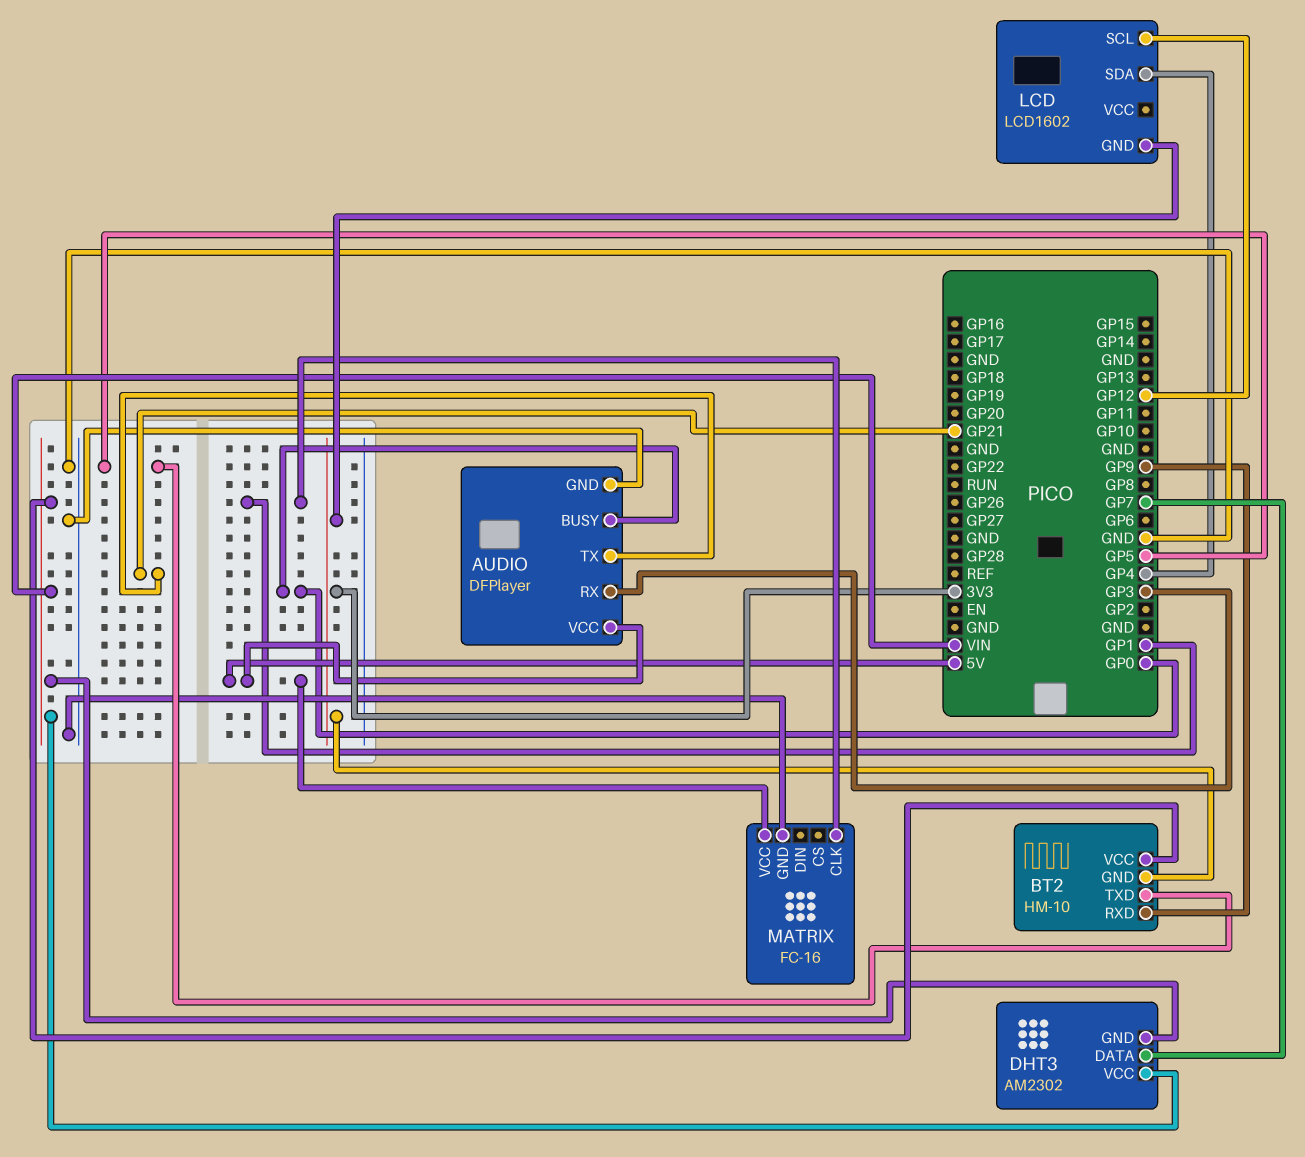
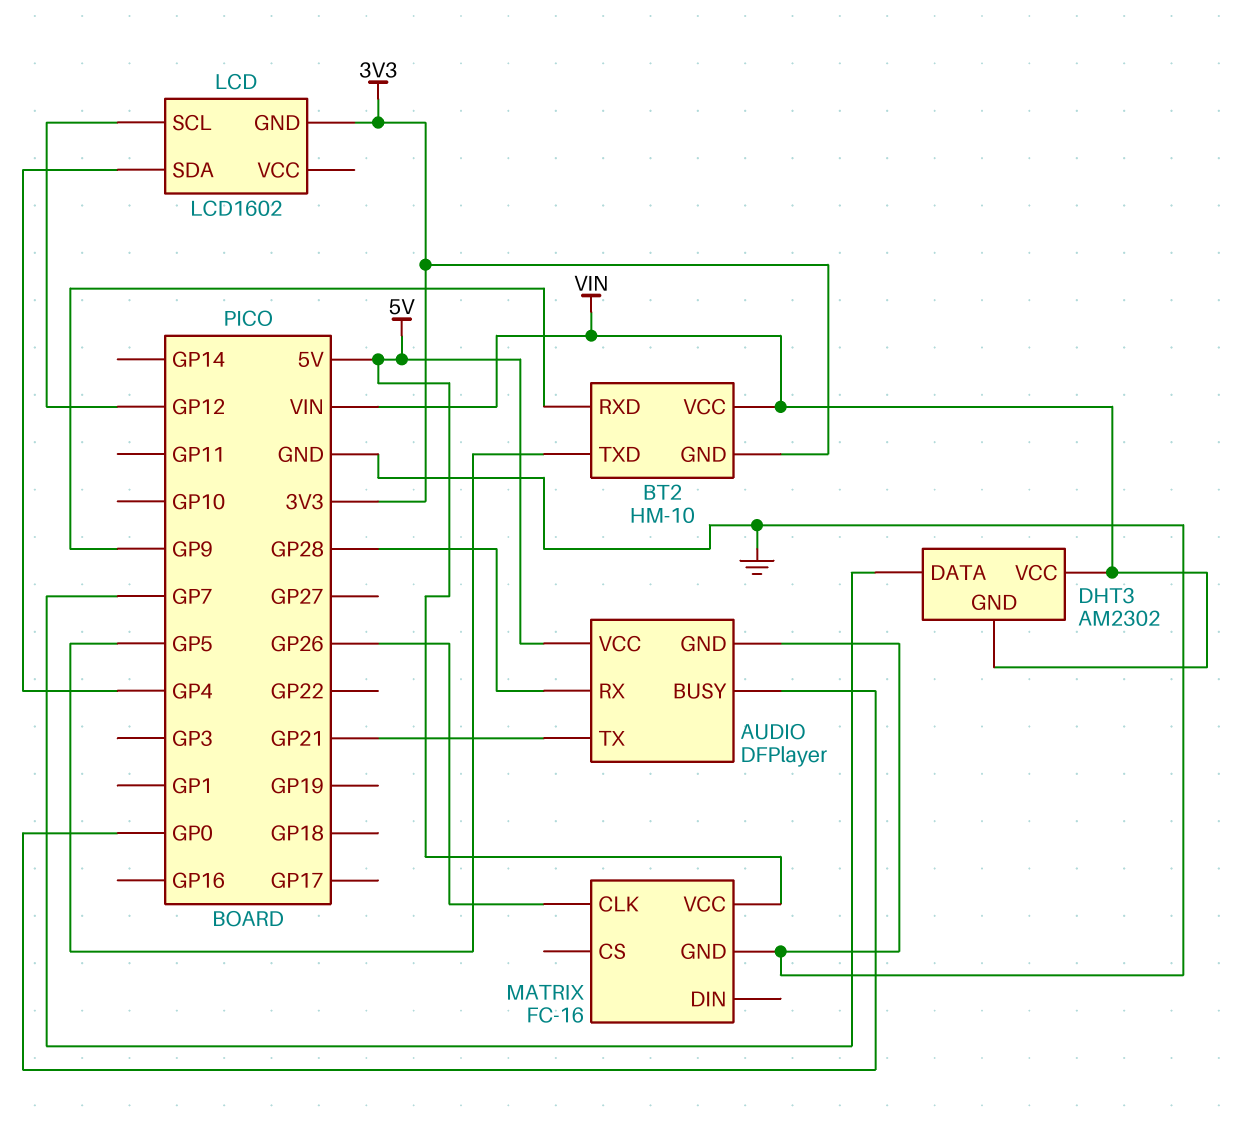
AUDIO pin RX: GP3 -> GP28
MATRIX pin CLK: GP1 -> GP26

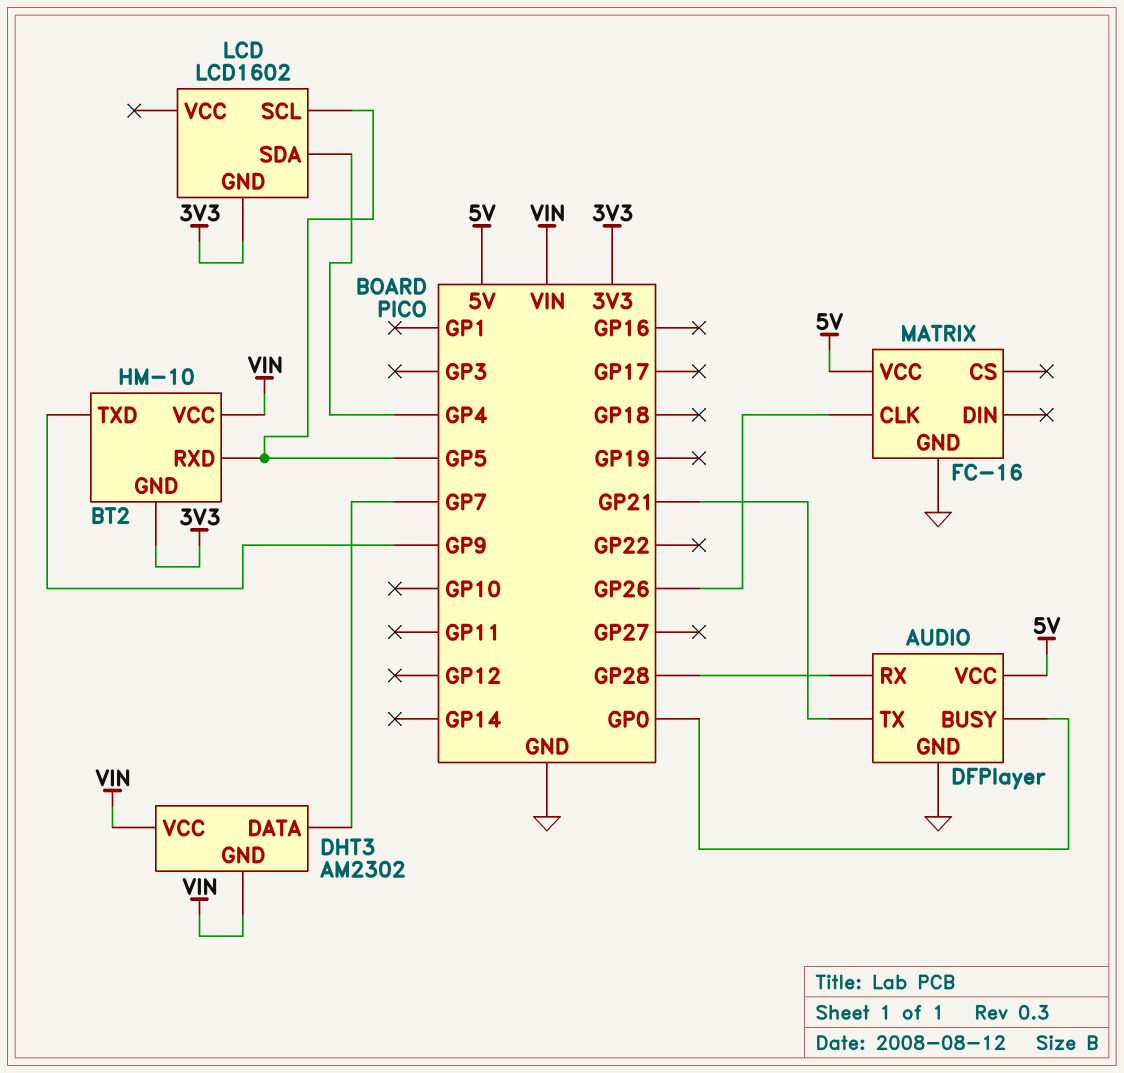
BT2 pin RXD: GP9 -> GP5
BT2 pin TXD: GP5 -> GP9
LCD pin SCL: GP12 -> GP5

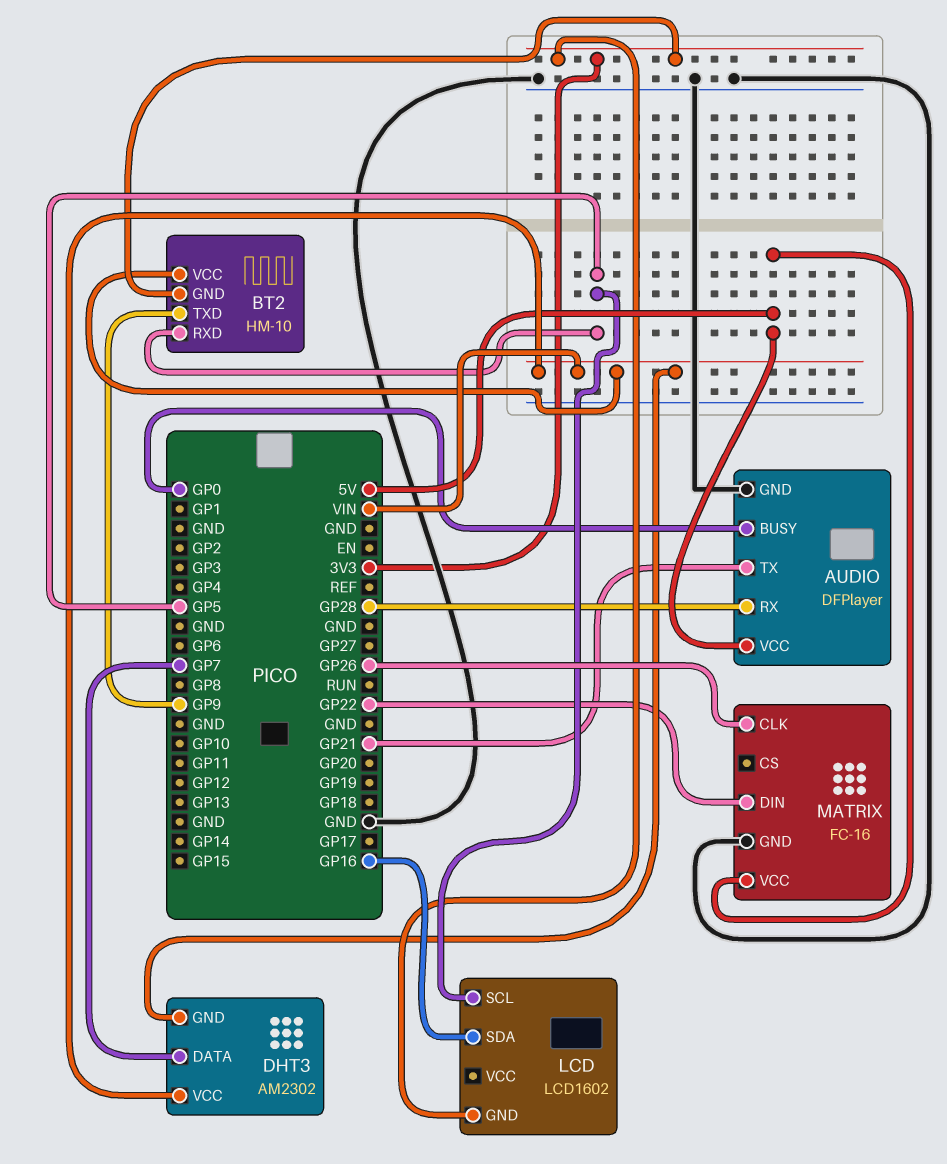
LCD pin SDA: GP4 -> GP16
MATRIX pin DIN: none -> GP22

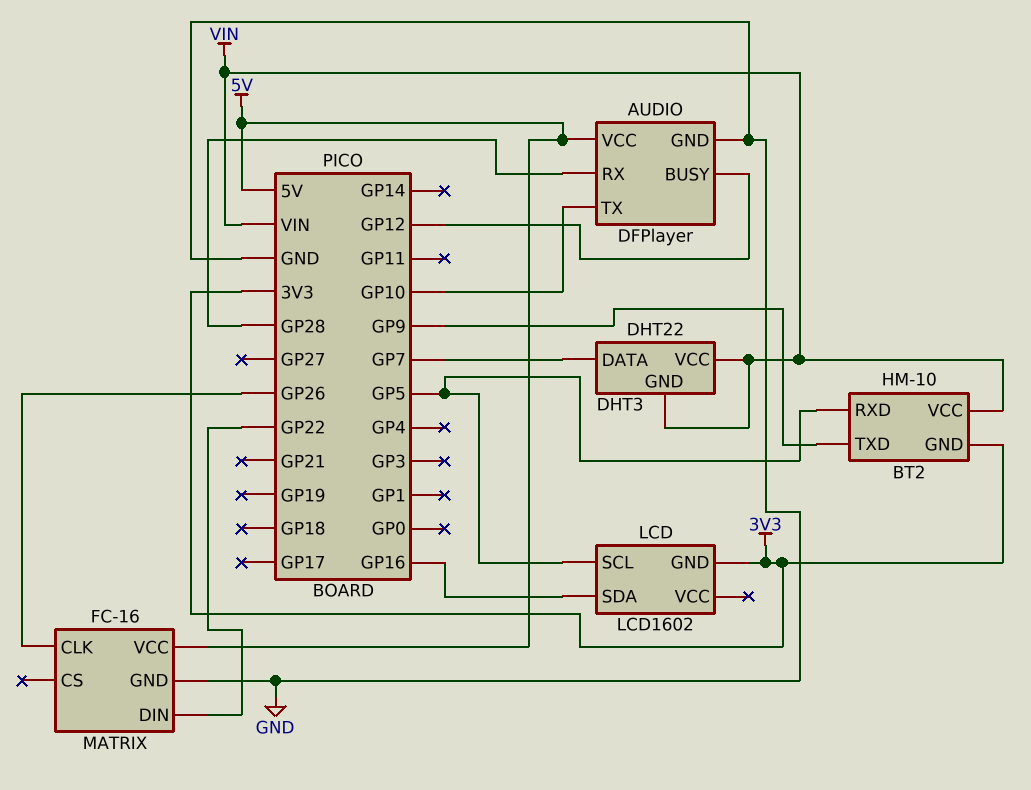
AUDIO pin BUSY: GP0 -> GP12
AUDIO pin TX: GP21 -> GP10
DHT3: AM2302 -> DHT22

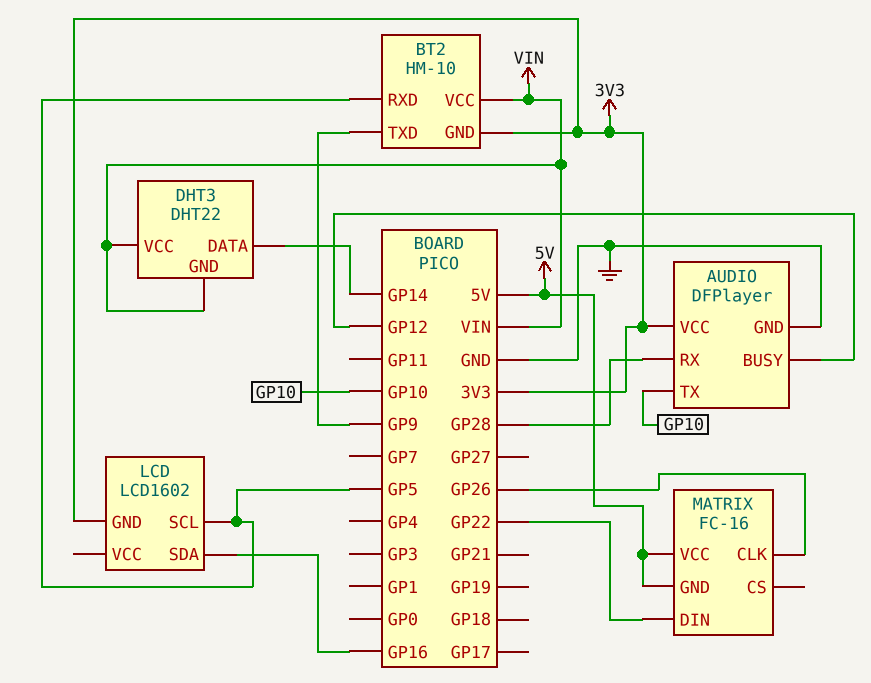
AUDIO pin VCC: 5V -> 3V3
DHT3 pin DATA: GP7 -> GP14
MATRIX pin GND: GND -> 5V

